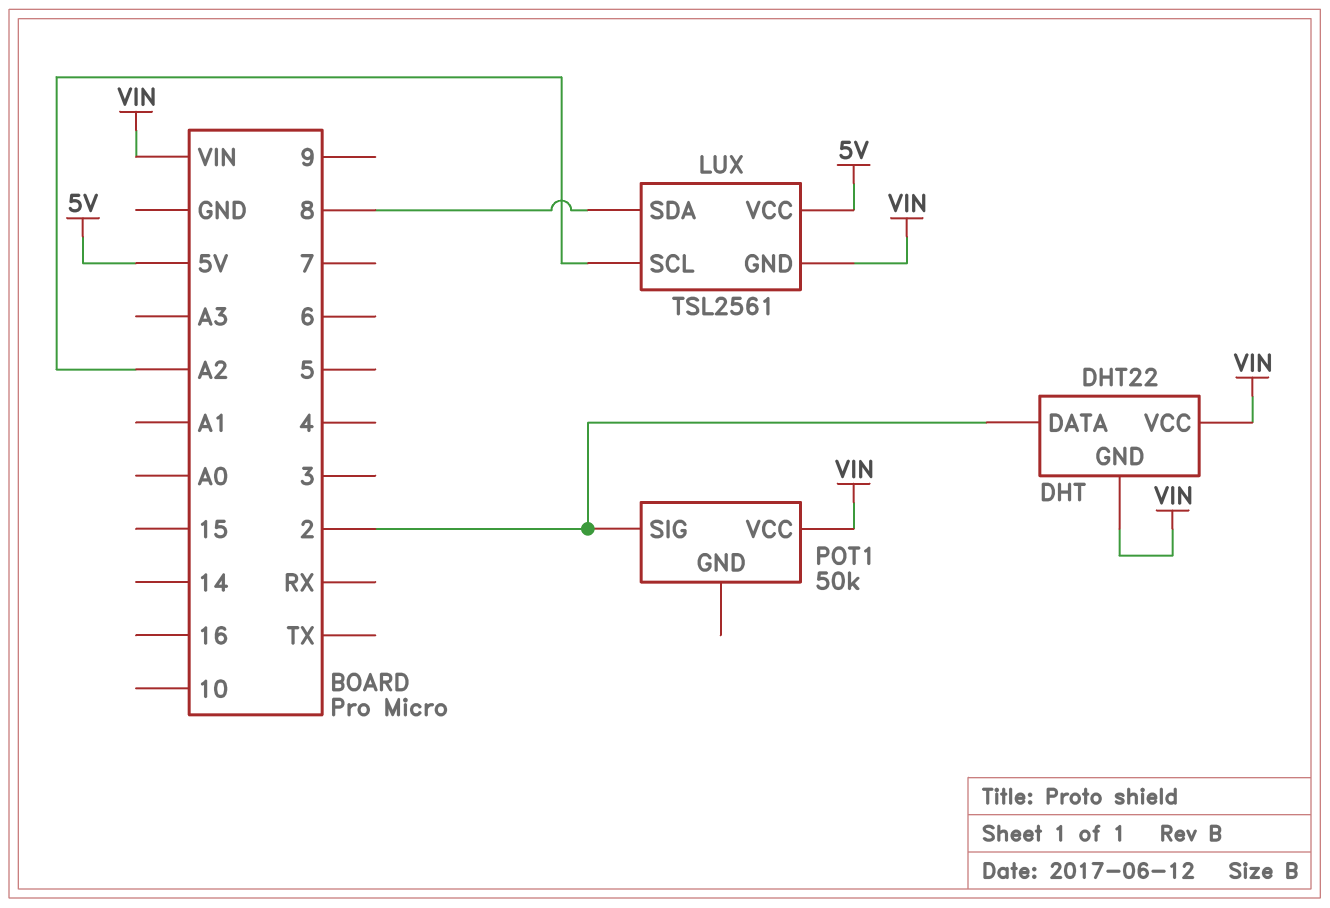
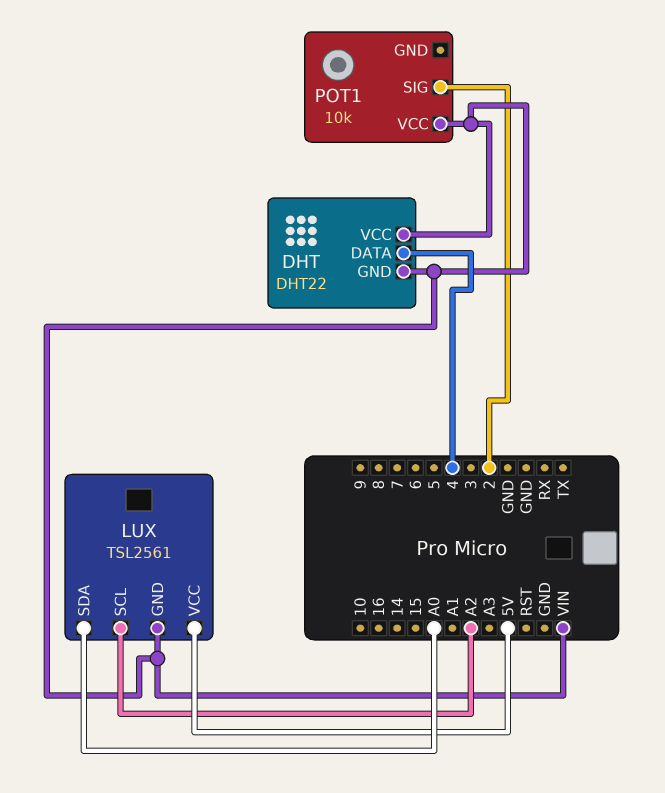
DHT pin DATA: 2 -> 4
LUX pin SDA: 8 -> A0
POT1: 50k -> 10k

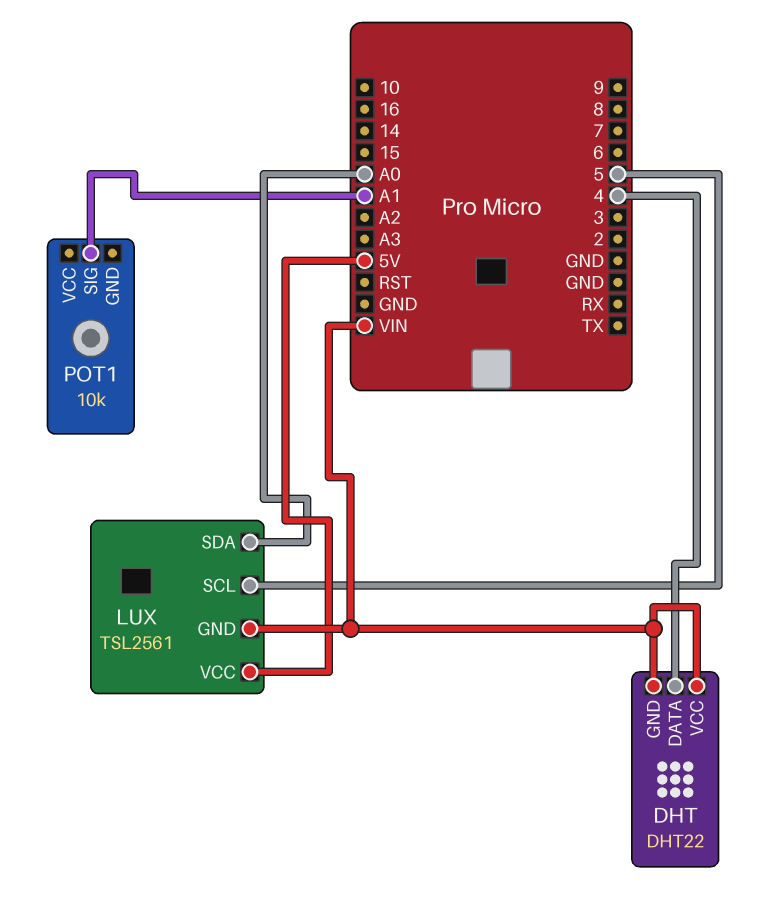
LUX pin SCL: A2 -> 5
POT1 pin SIG: 2 -> A1
POT1 pin VCC: VIN -> none

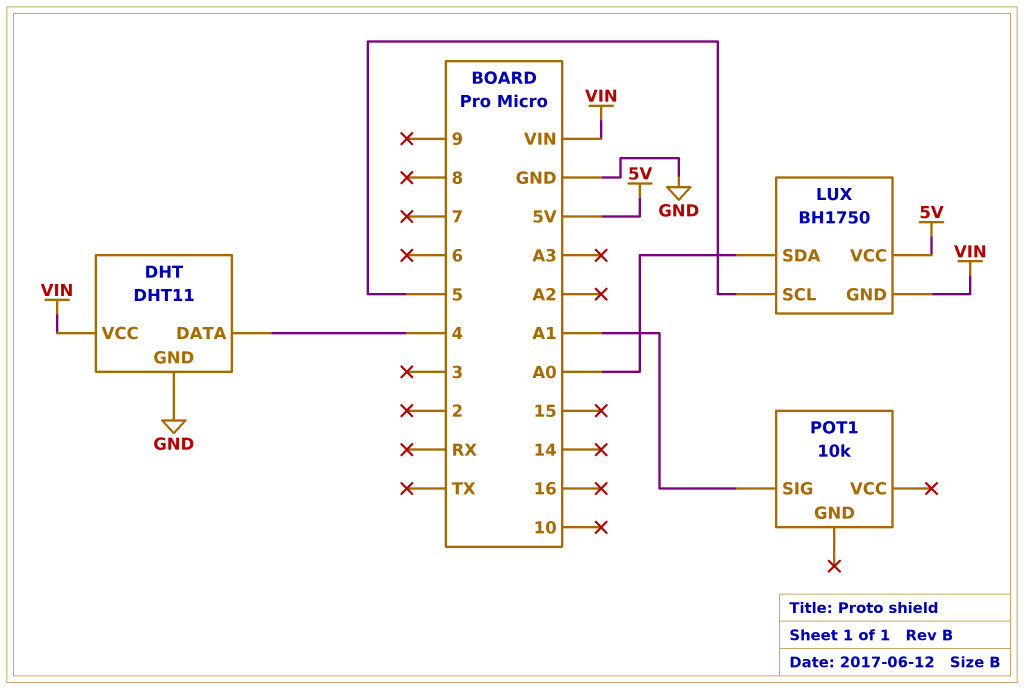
DHT: DHT22 -> DHT11
DHT pin GND: VIN -> GND
LUX: TSL2561 -> BH1750

